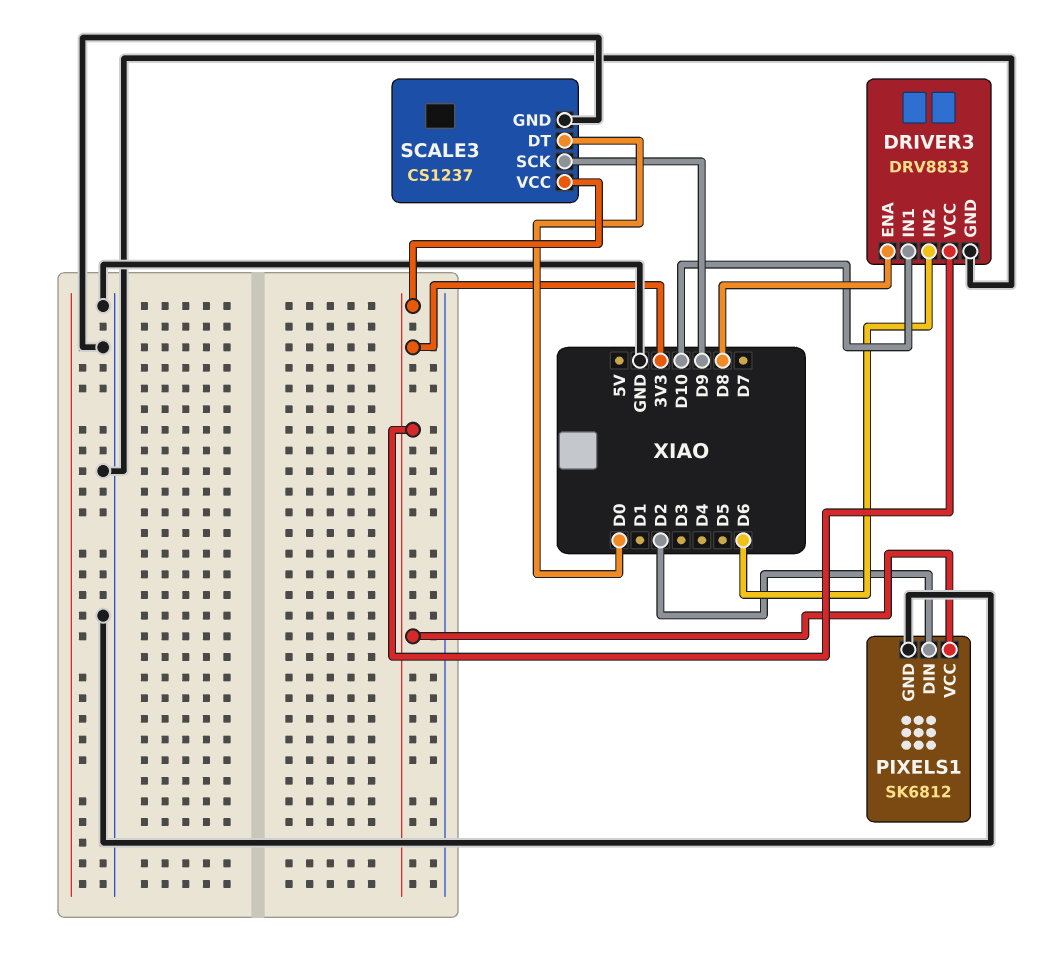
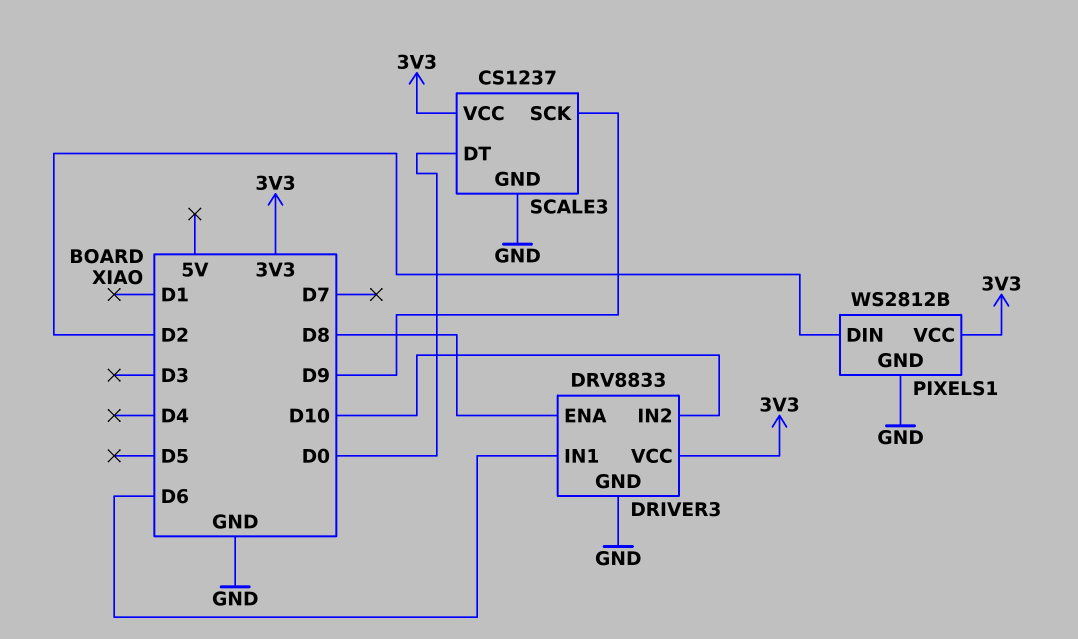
DRIVER3 pin IN1: D10 -> D6
DRIVER3 pin IN2: D6 -> D10
PIXELS1: SK6812 -> WS2812B

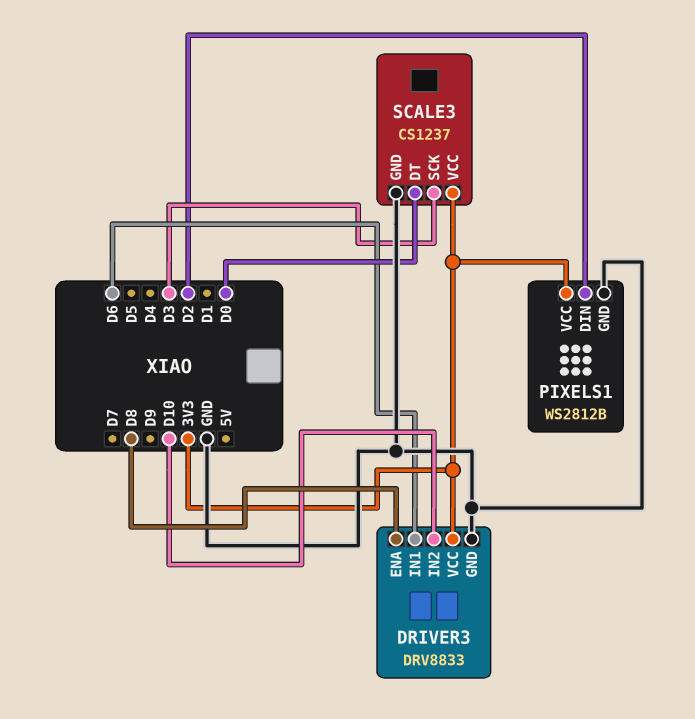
SCALE3 pin SCK: D9 -> D3

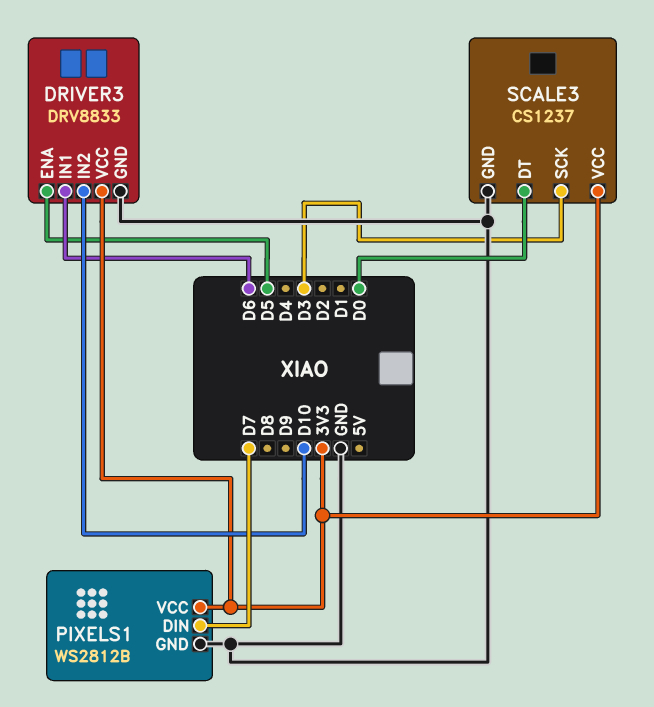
DRIVER3 pin ENA: D8 -> D5
PIXELS1 pin DIN: D2 -> D7

